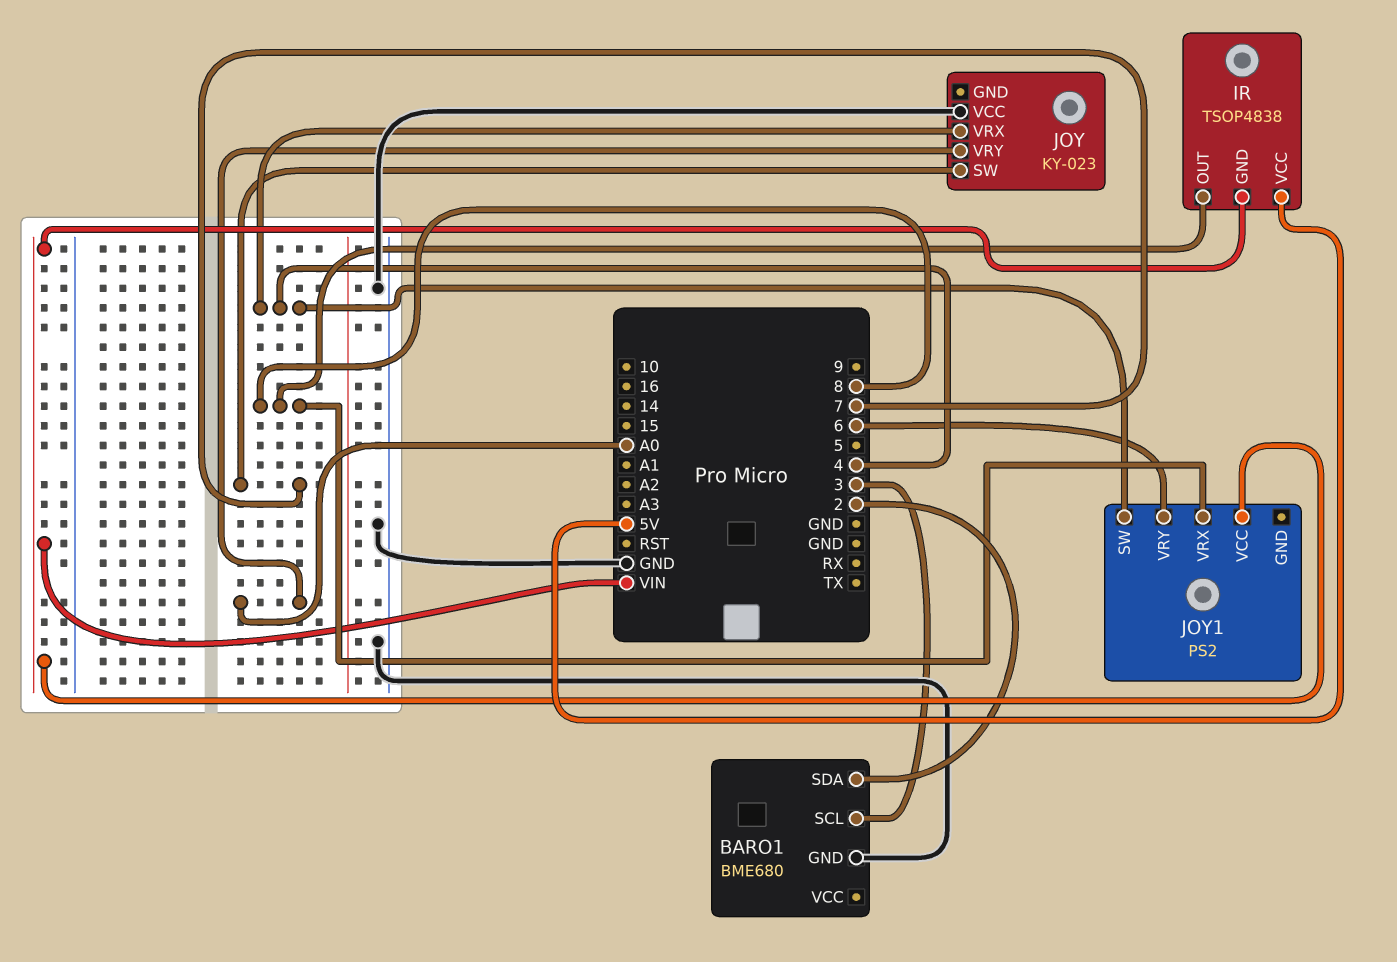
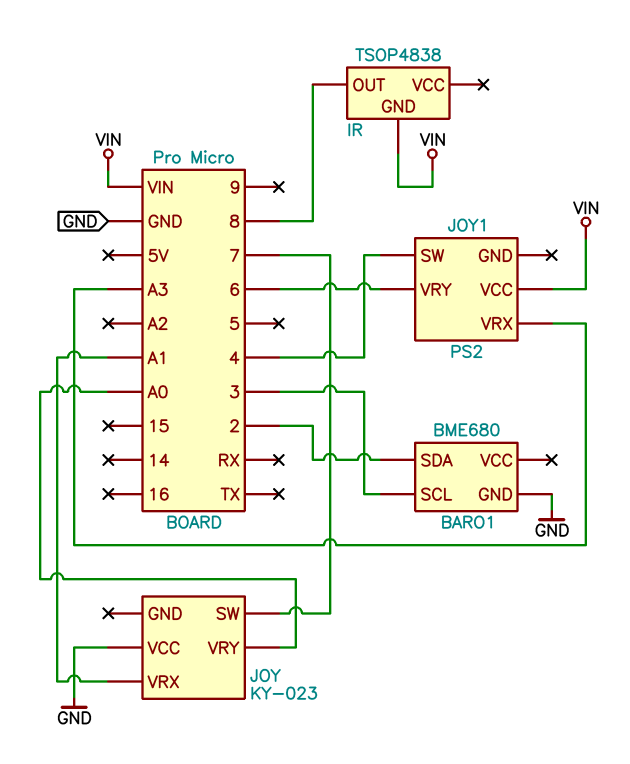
IR pin VCC: 5V -> none
JOY pin VRX: 4 -> A1
JOY1 pin VRX: 8 -> A3

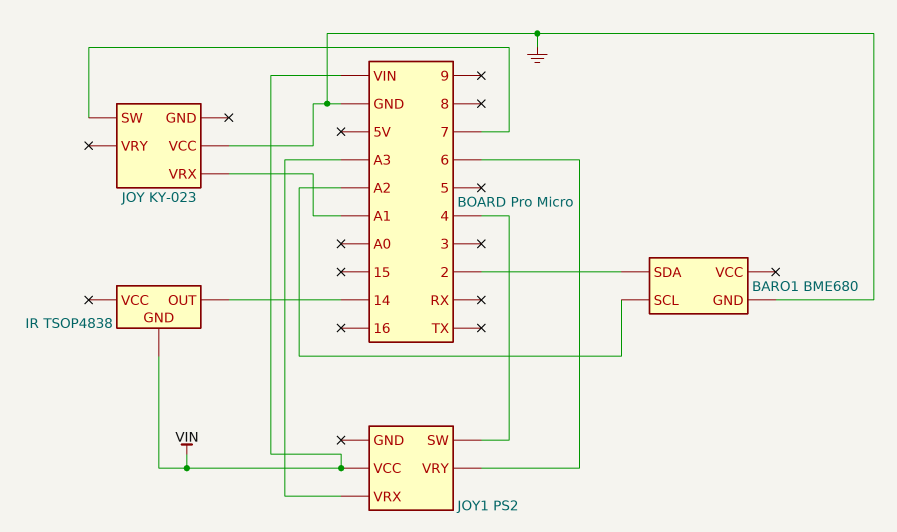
BARO1 pin SCL: 3 -> A2
IR pin OUT: 8 -> 14
JOY pin VRY: A0 -> none

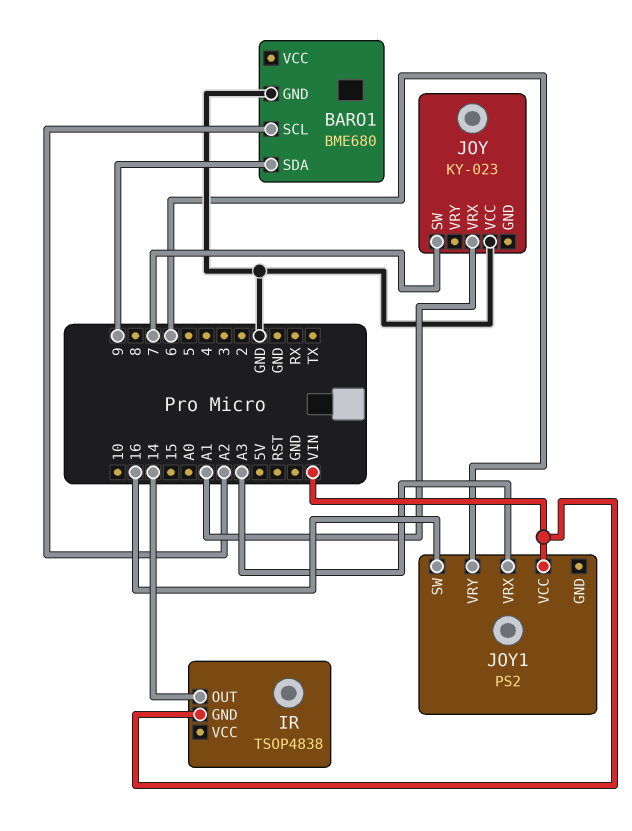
BARO1 pin SDA: 2 -> 9
JOY1 pin SW: 4 -> 16

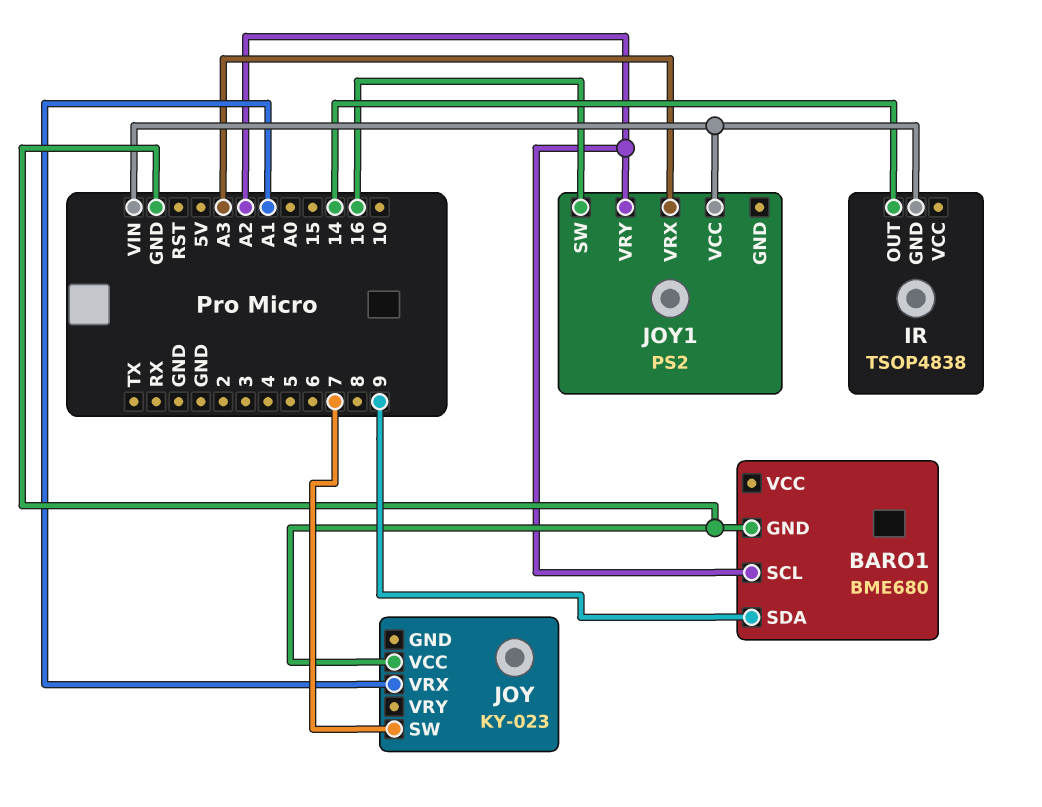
JOY1 pin VRY: 6 -> A2

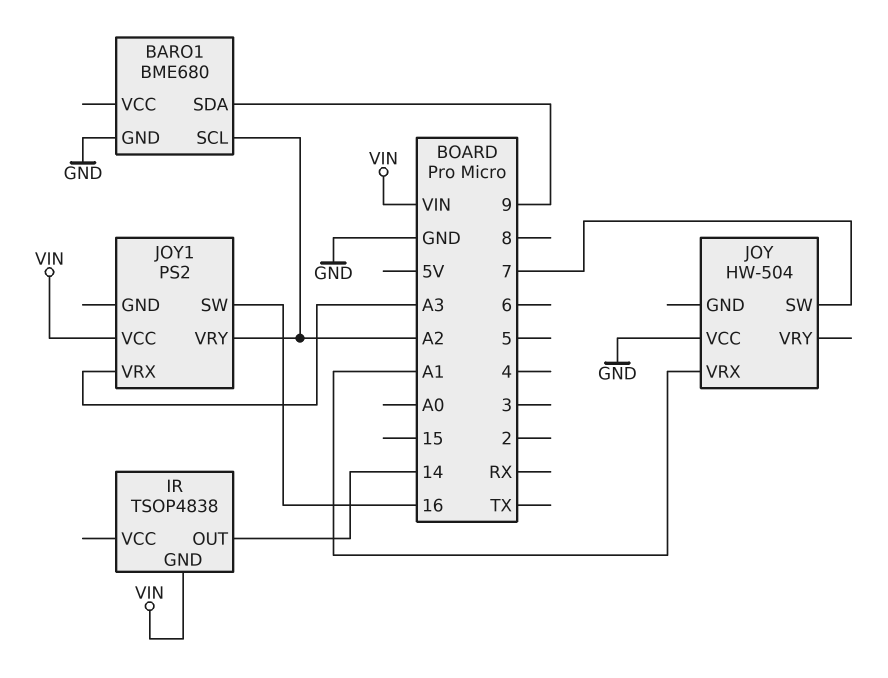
JOY: KY-023 -> HW-504

